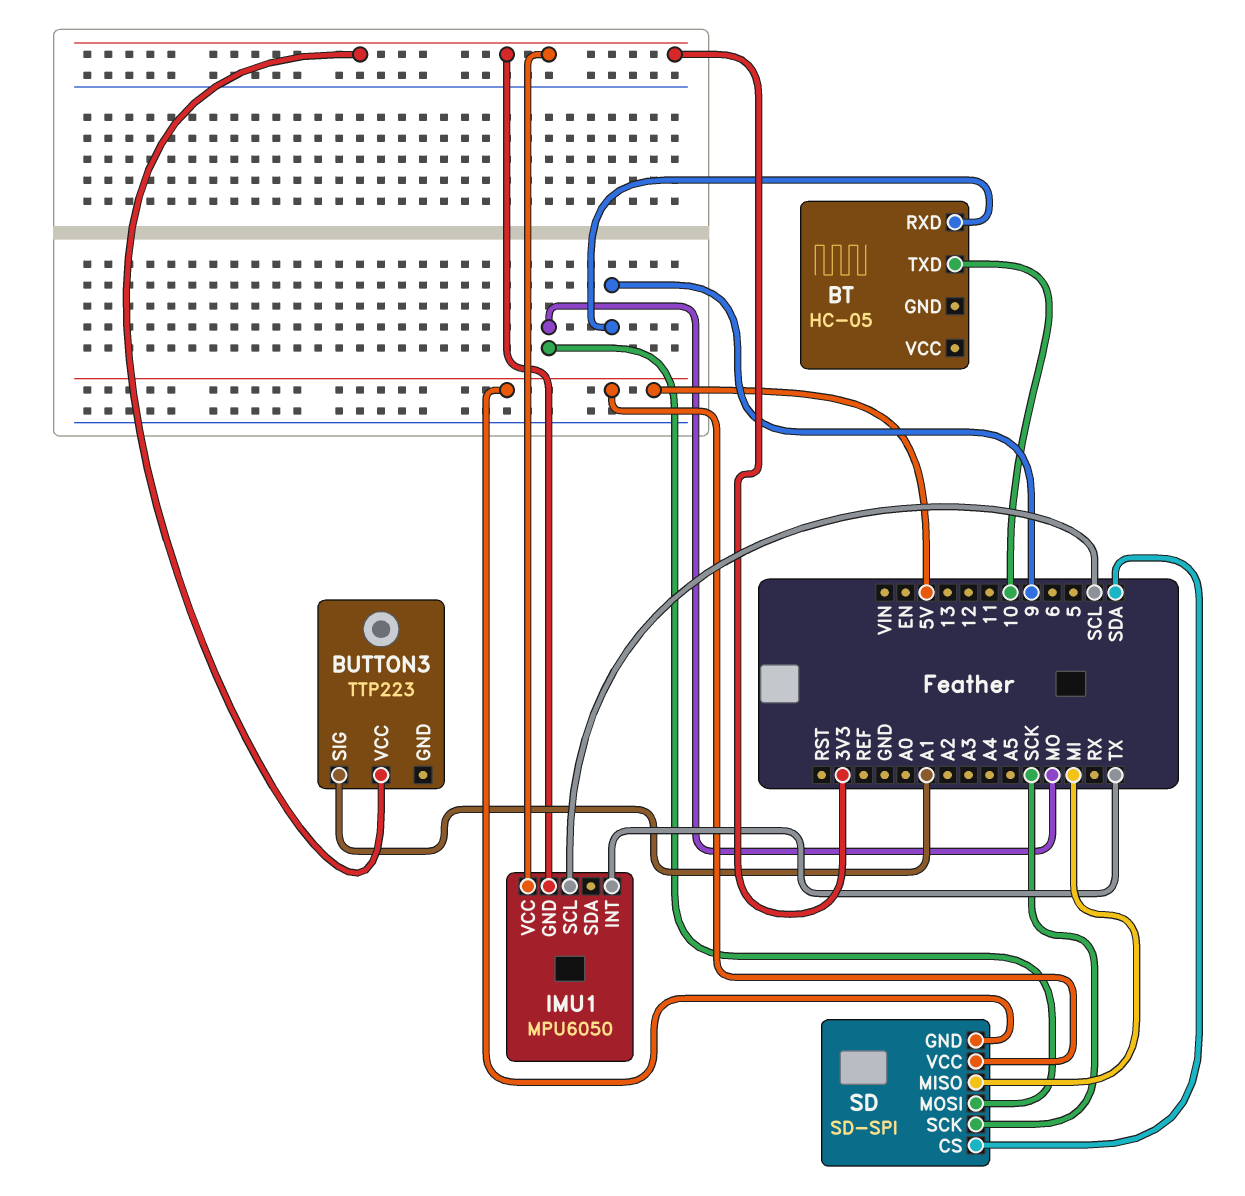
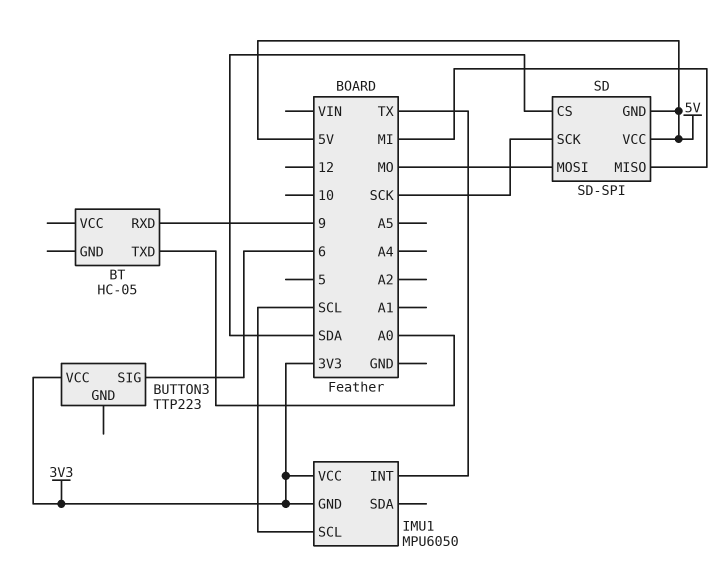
BT pin TXD: 10 -> A0
BUTTON3 pin SIG: A1 -> 6

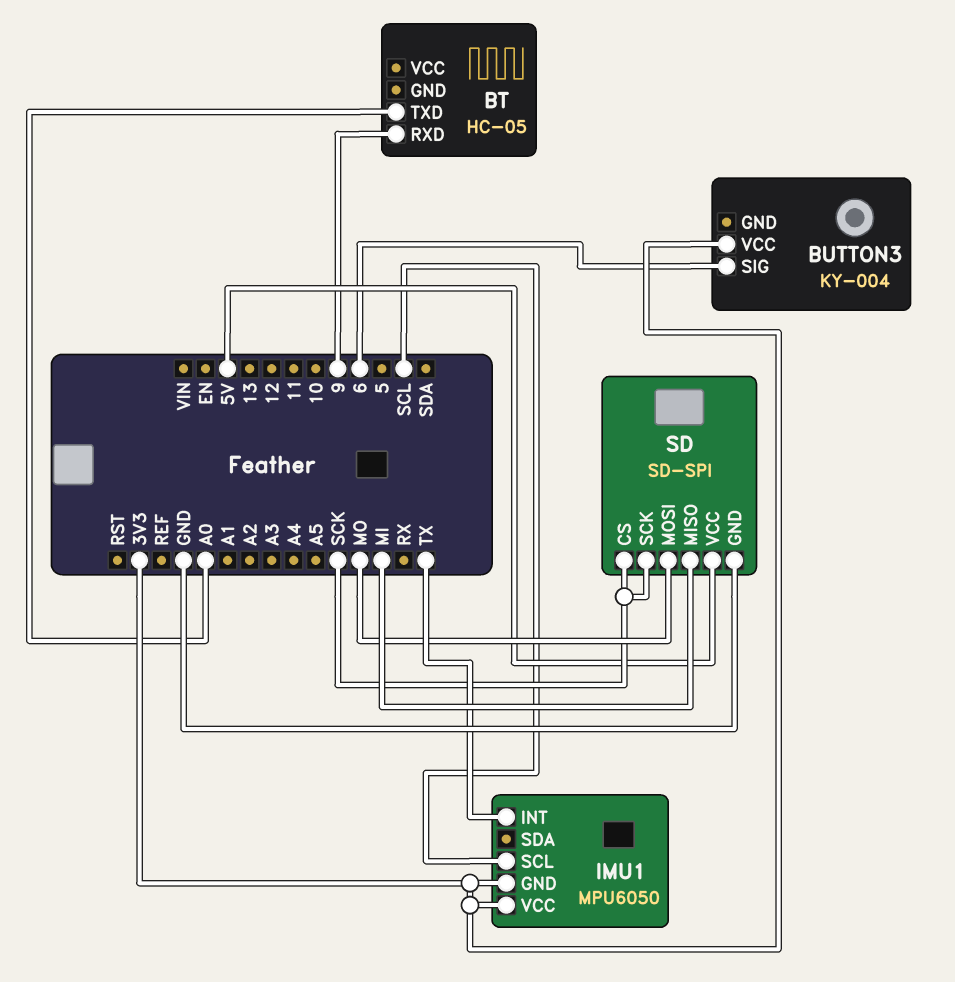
BUTTON3: TTP223 -> KY-004
SD pin CS: SDA -> SCK
SD pin GND: 5V -> GND

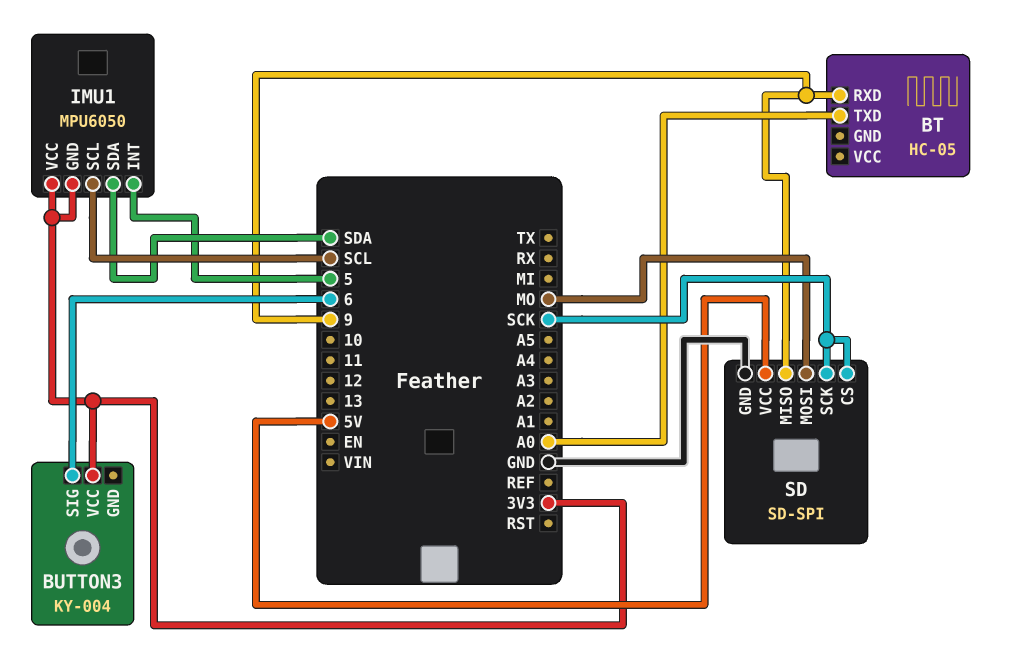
IMU1 pin INT: TX -> 5
IMU1 pin SDA: none -> SDA
SD pin MISO: MI -> 9

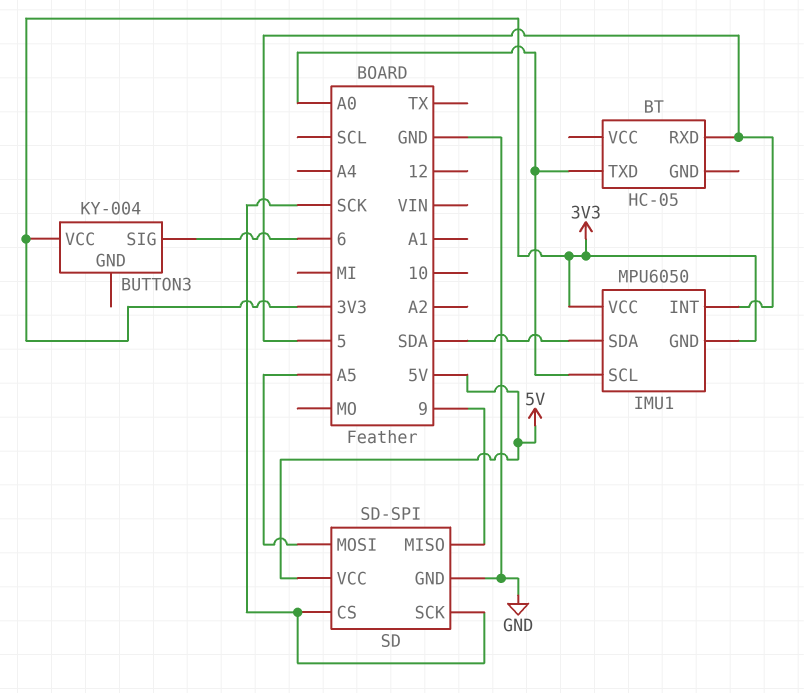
BT pin RXD: 9 -> 5
IMU1 pin SCL: SCL -> A0
SD pin MOSI: MO -> A5

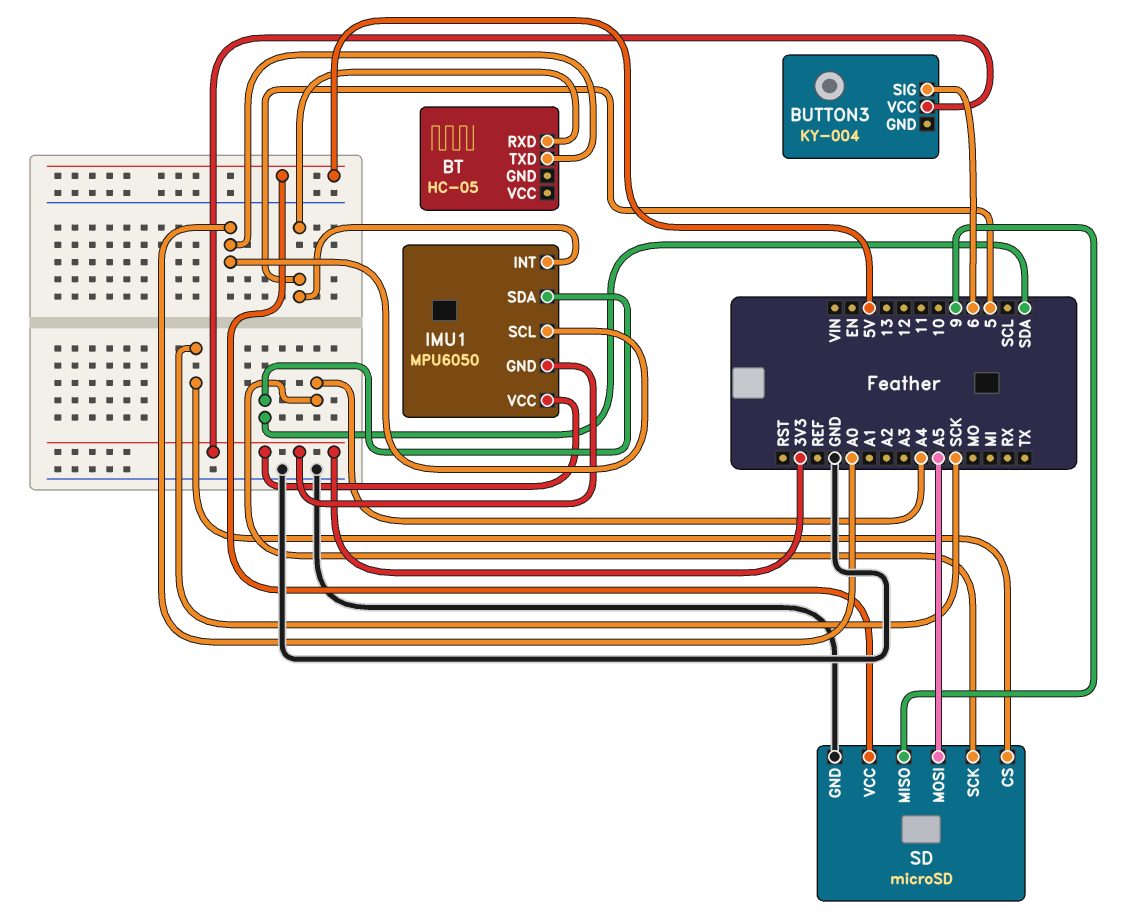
SD: SD-SPI -> microSD
SD pin SCK: SCK -> A4

